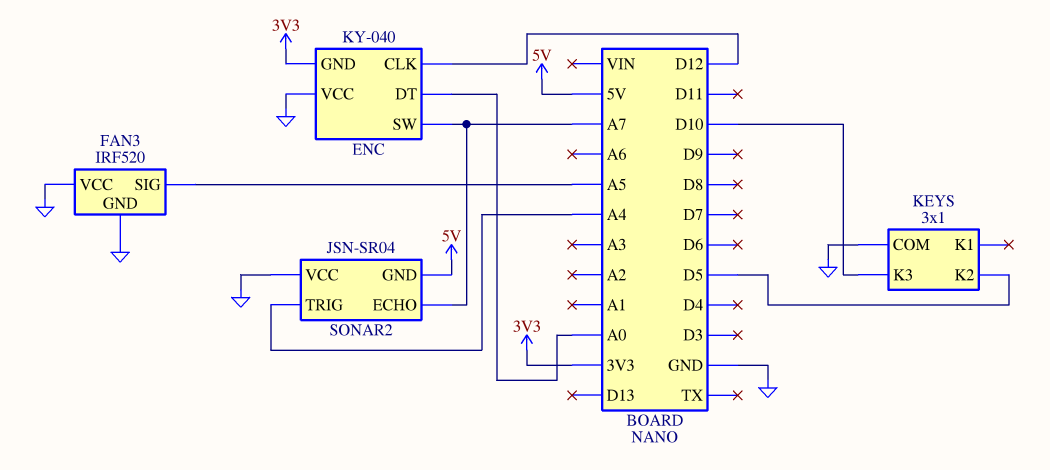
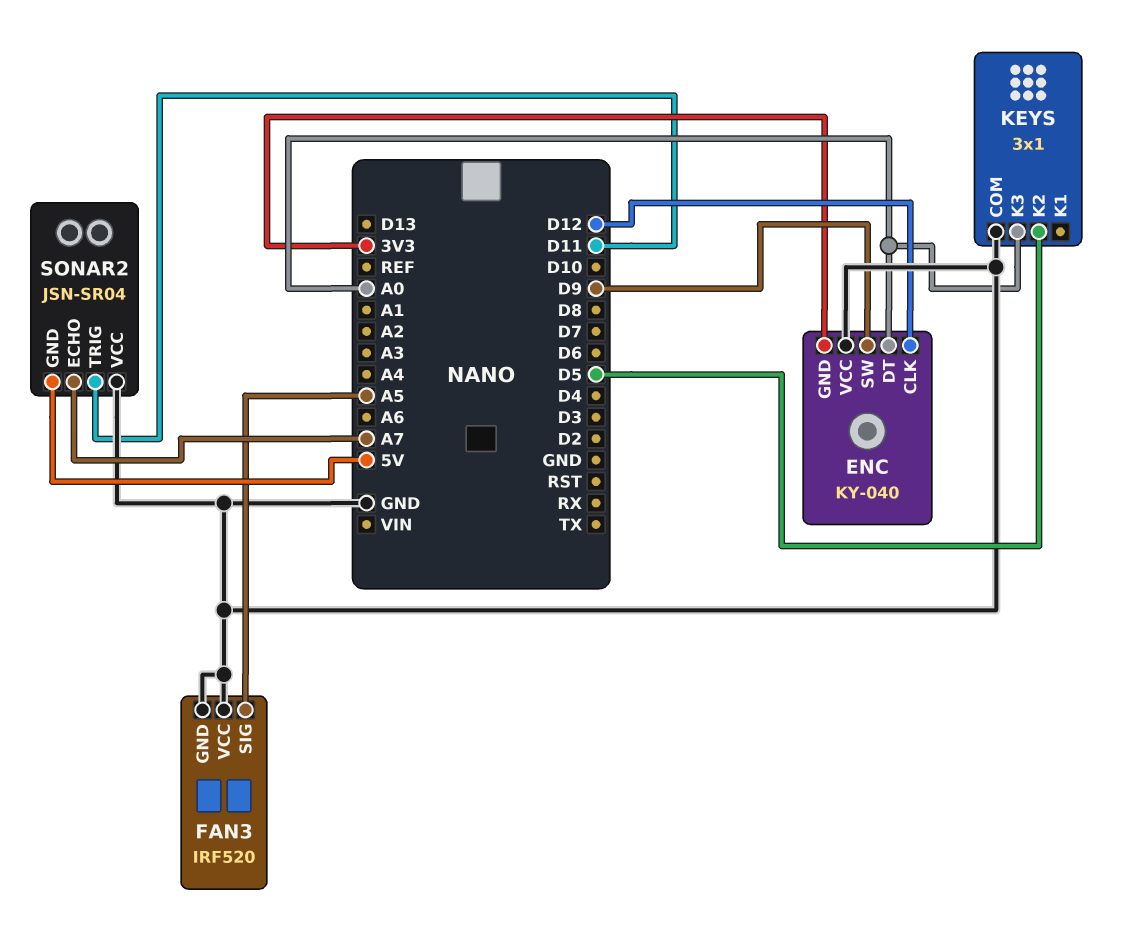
ENC pin SW: A7 -> D9
KEYS pin K3: D10 -> A0
SONAR2 pin TRIG: A4 -> D11

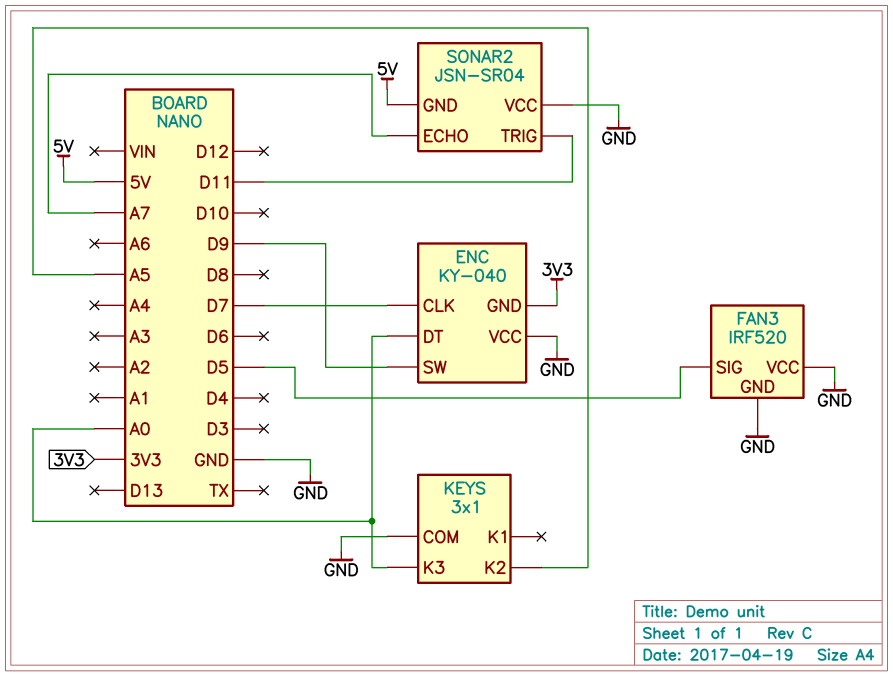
ENC pin CLK: D12 -> D7
FAN3 pin SIG: A5 -> D5
KEYS pin K2: D5 -> A5

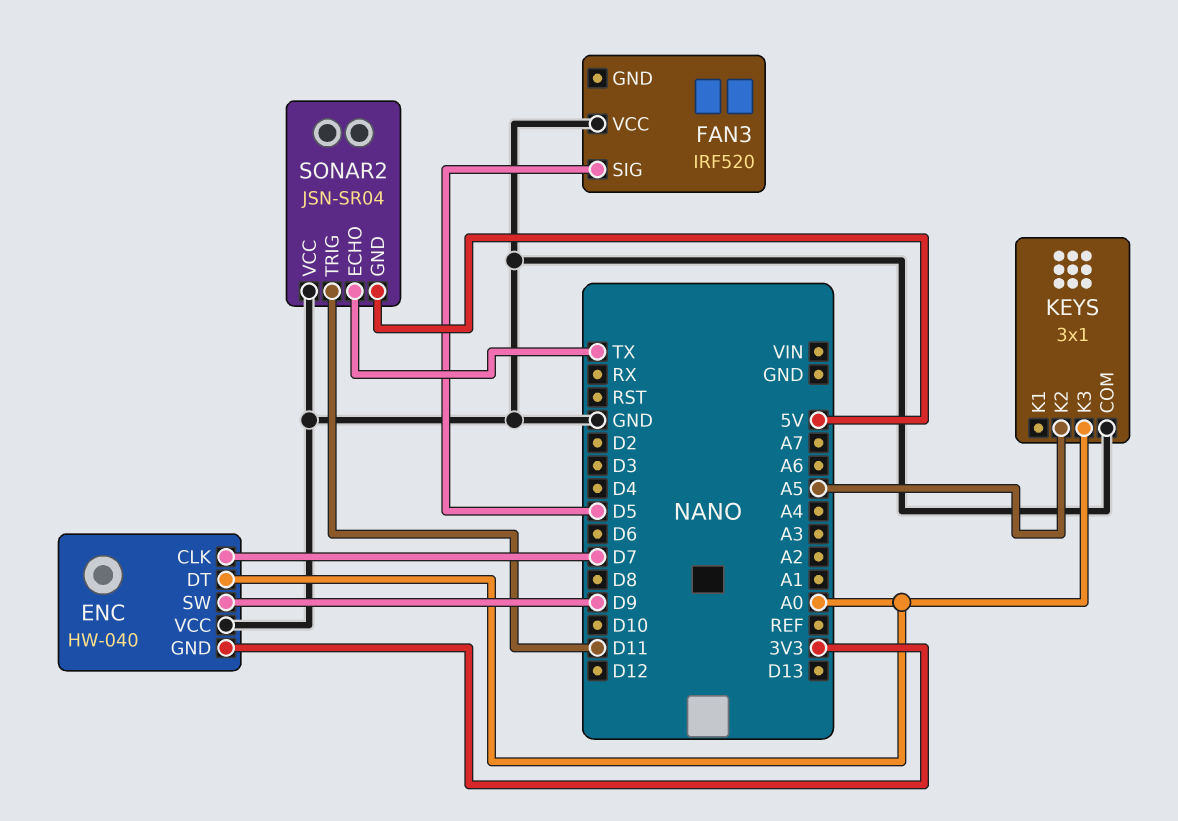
ENC: KY-040 -> HW-040
FAN3 pin GND: GND -> none
SONAR2 pin ECHO: A7 -> TX

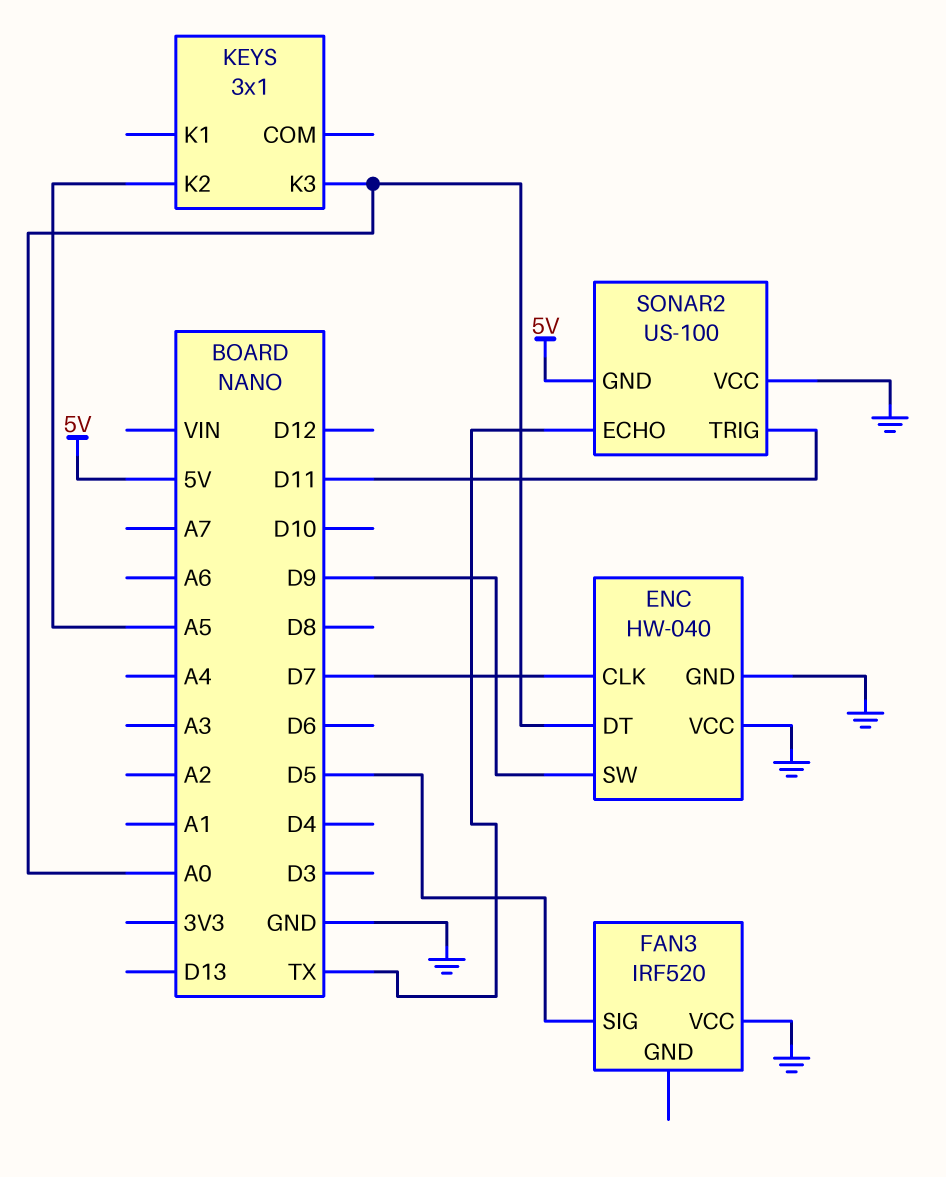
ENC pin GND: 3V3 -> GND
KEYS pin COM: GND -> none
SONAR2: JSN-SR04 -> US-100

